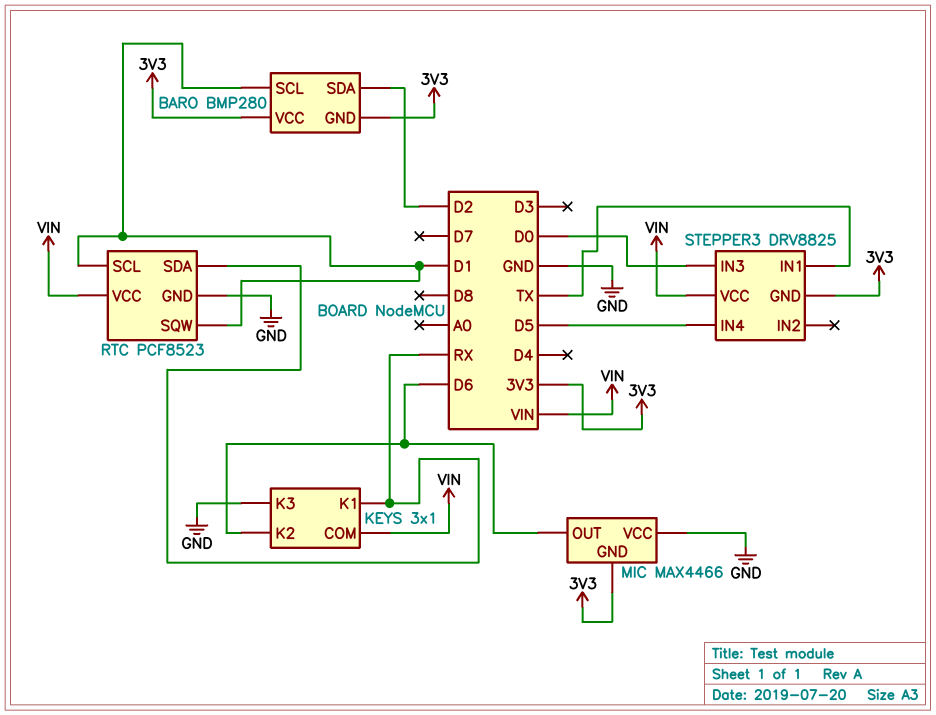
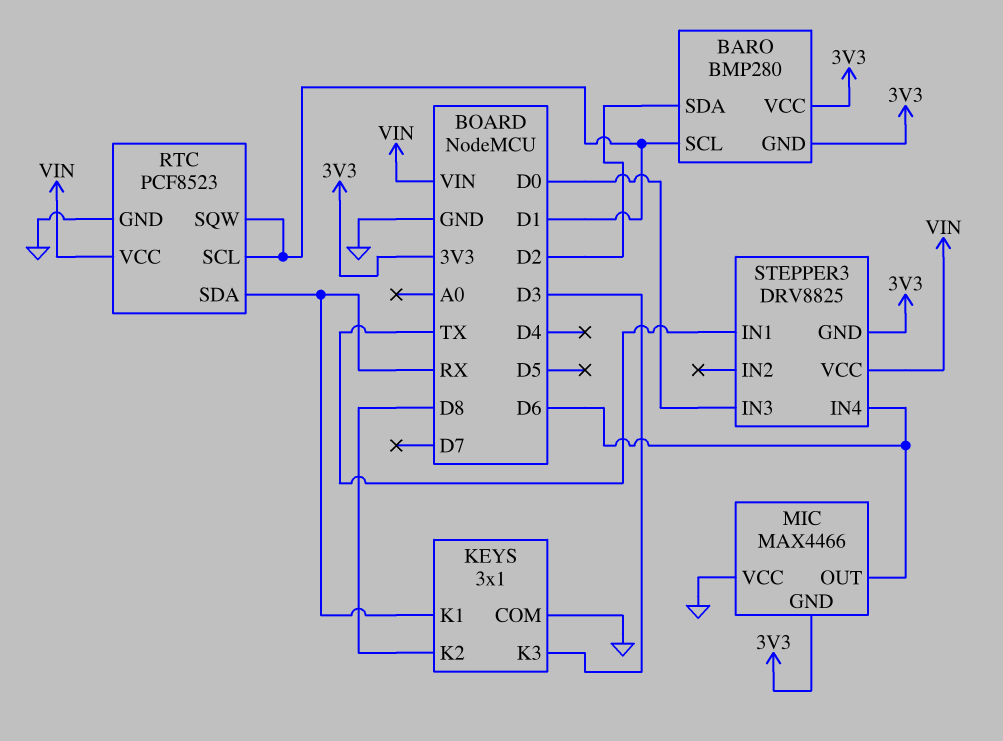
KEYS pin COM: VIN -> GND
KEYS pin K2: D6 -> D8
KEYS pin K3: GND -> D3
STEPPER3 pin IN4: D5 -> D6

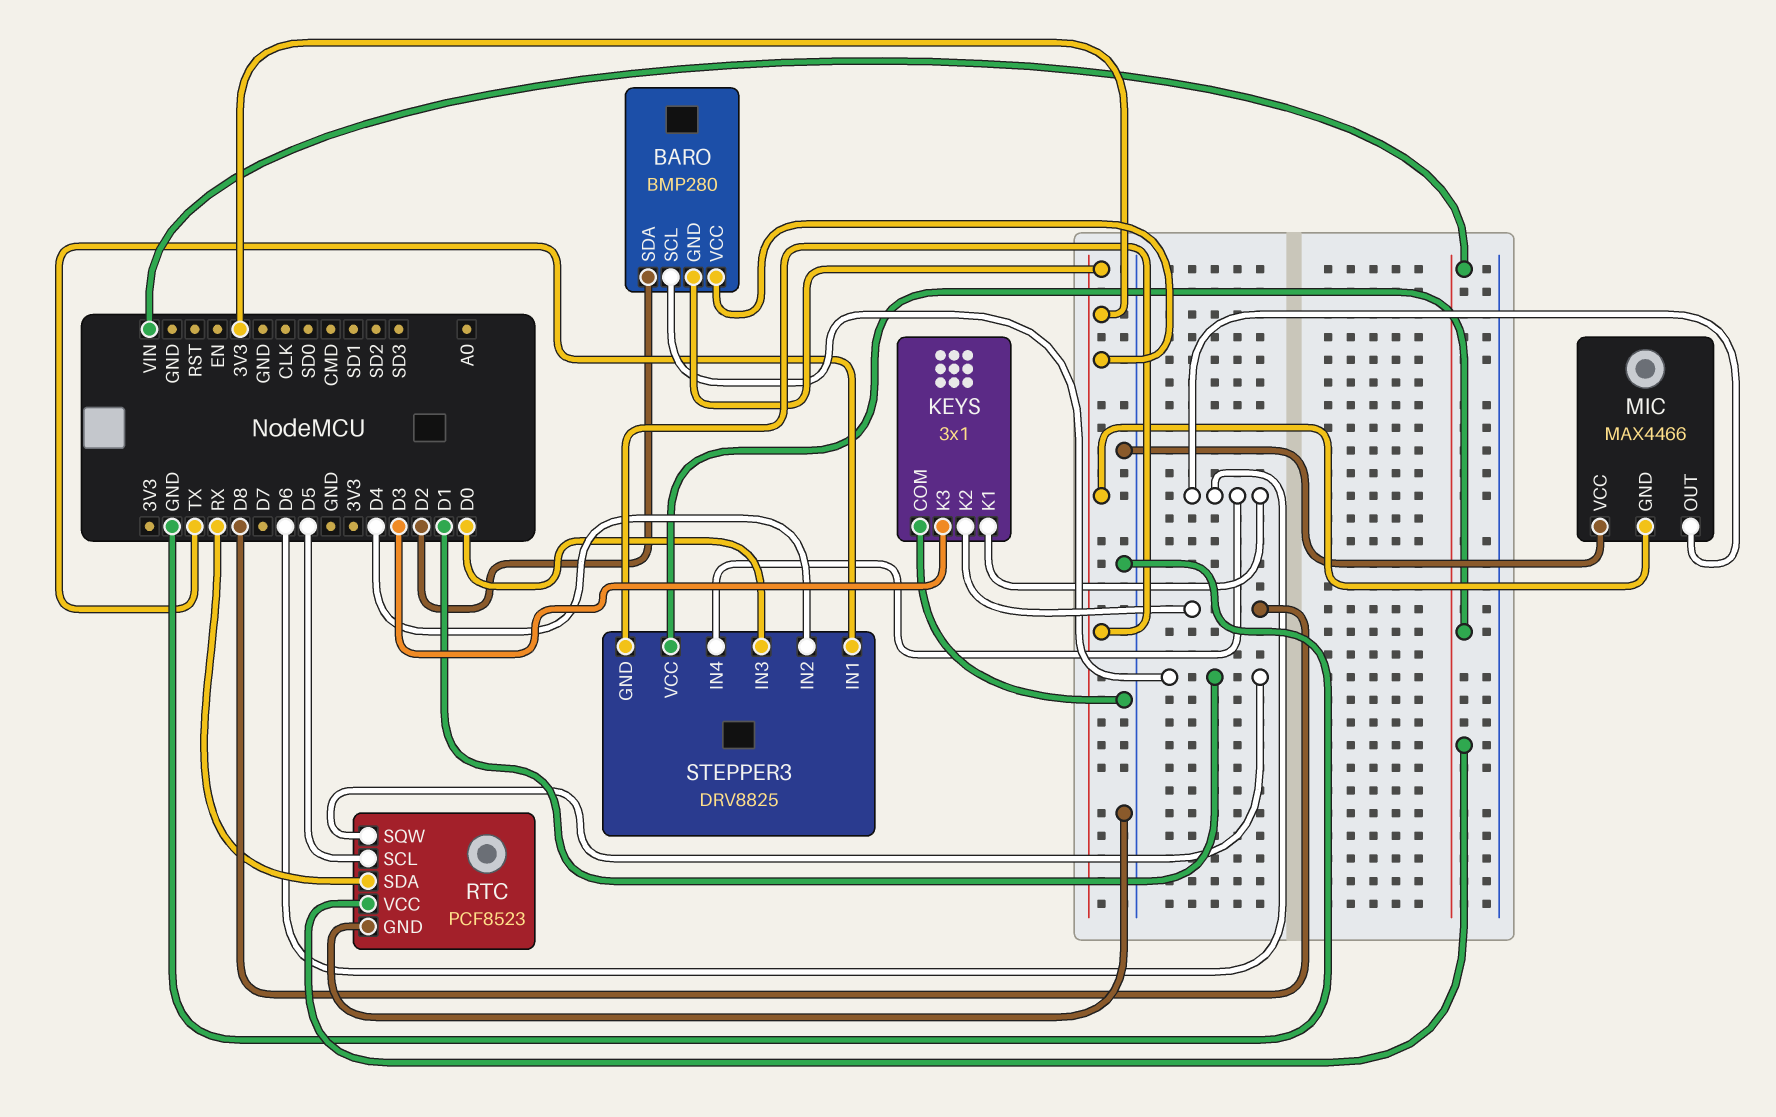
KEYS pin K1: RX -> D6
RTC pin SCL: D1 -> D5
STEPPER3 pin IN2: none -> D4

